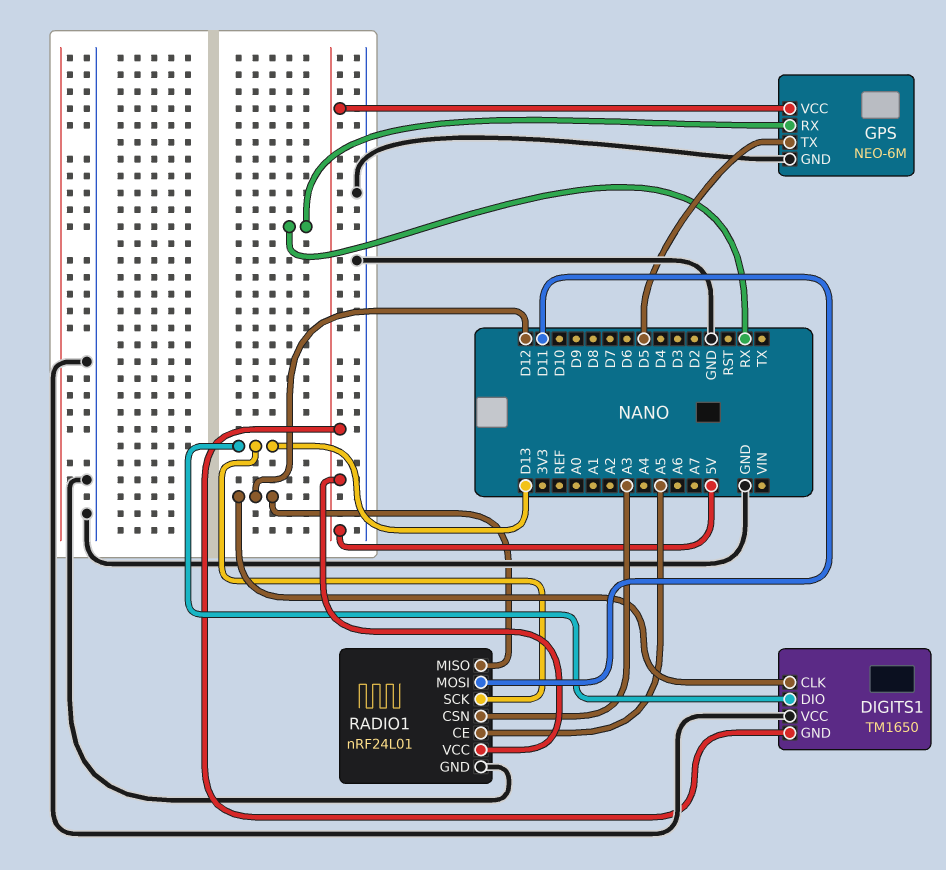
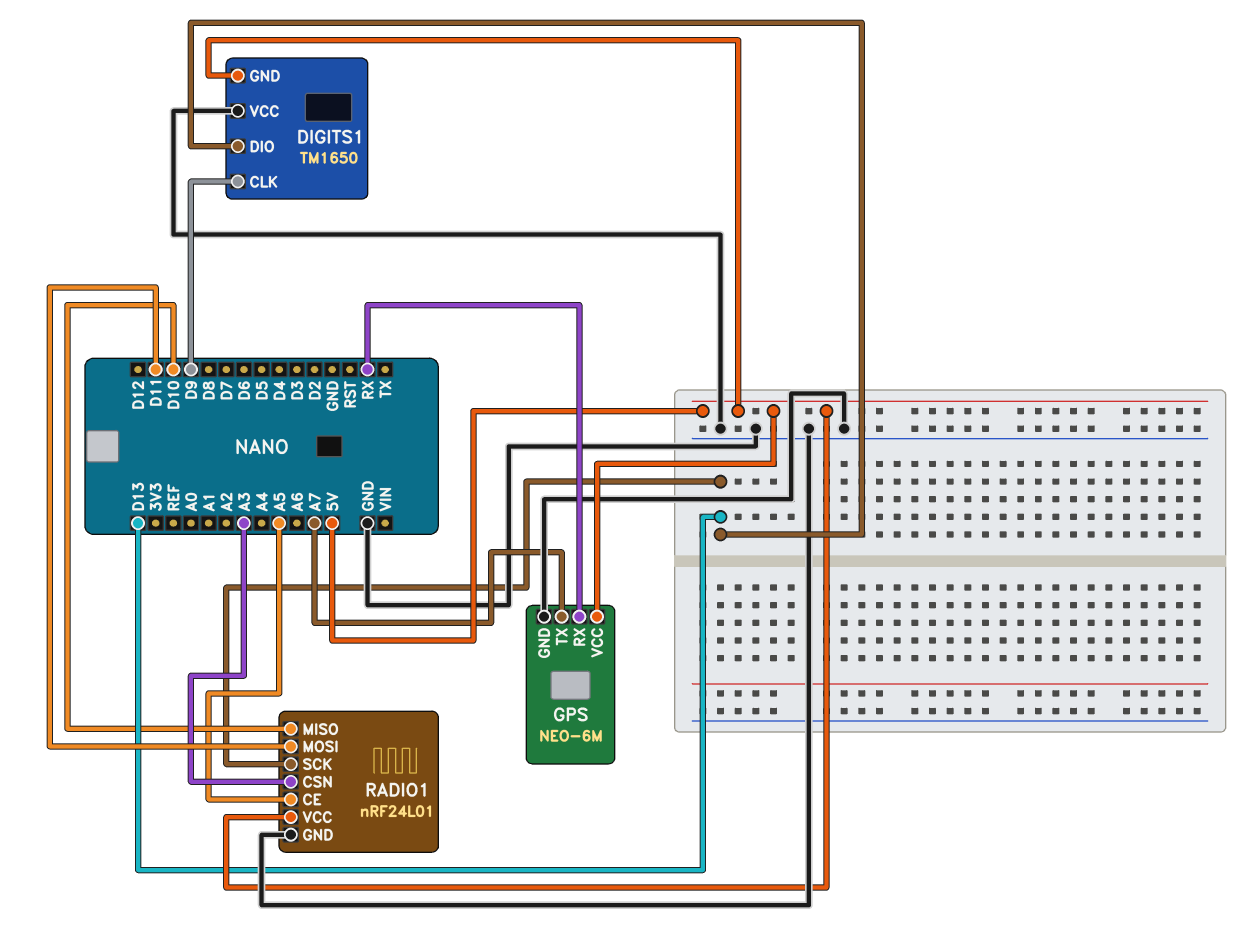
DIGITS1 pin CLK: D12 -> D9
GPS pin TX: D5 -> A7
RADIO1 pin MISO: D12 -> D10

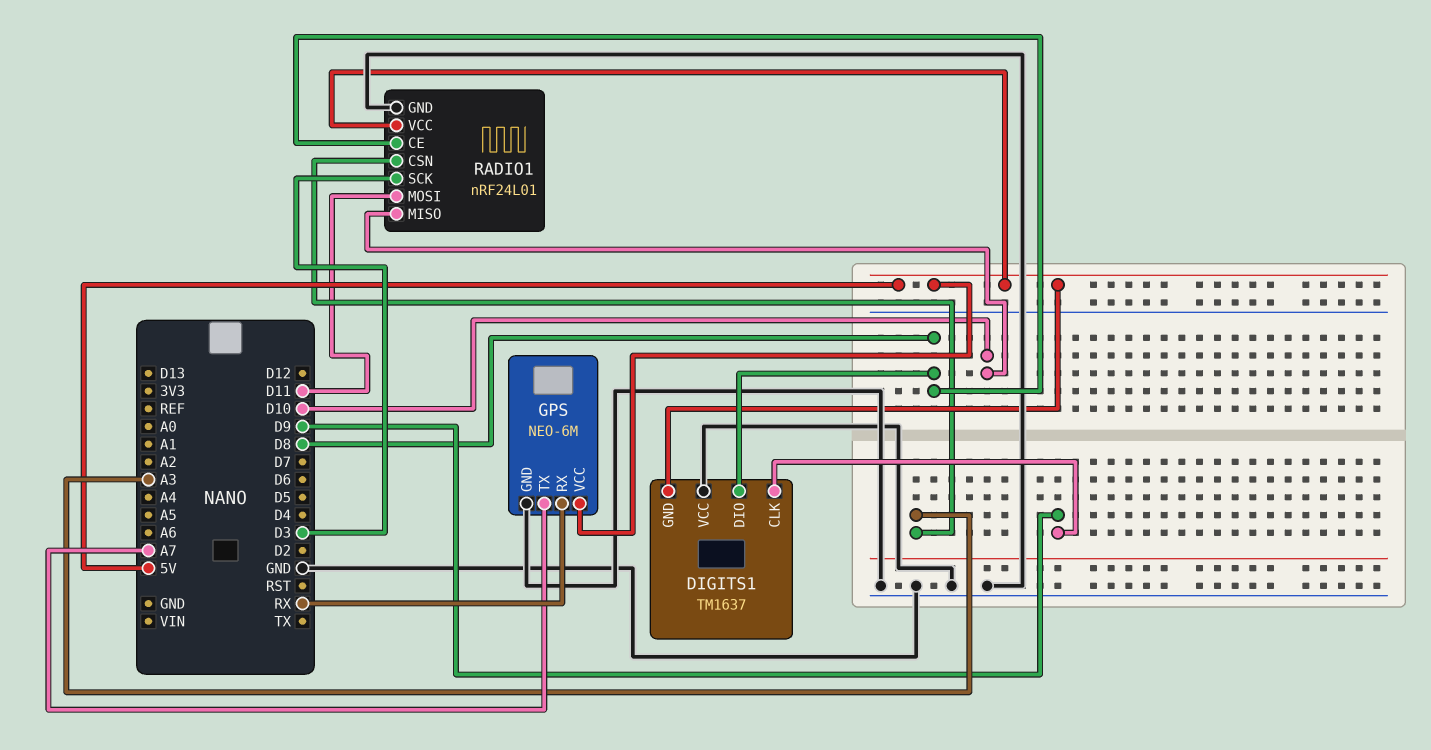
DIGITS1: TM1650 -> TM1637
DIGITS1 pin DIO: D13 -> D8
RADIO1 pin CE: A5 -> D8
RADIO1 pin SCK: D13 -> D3

